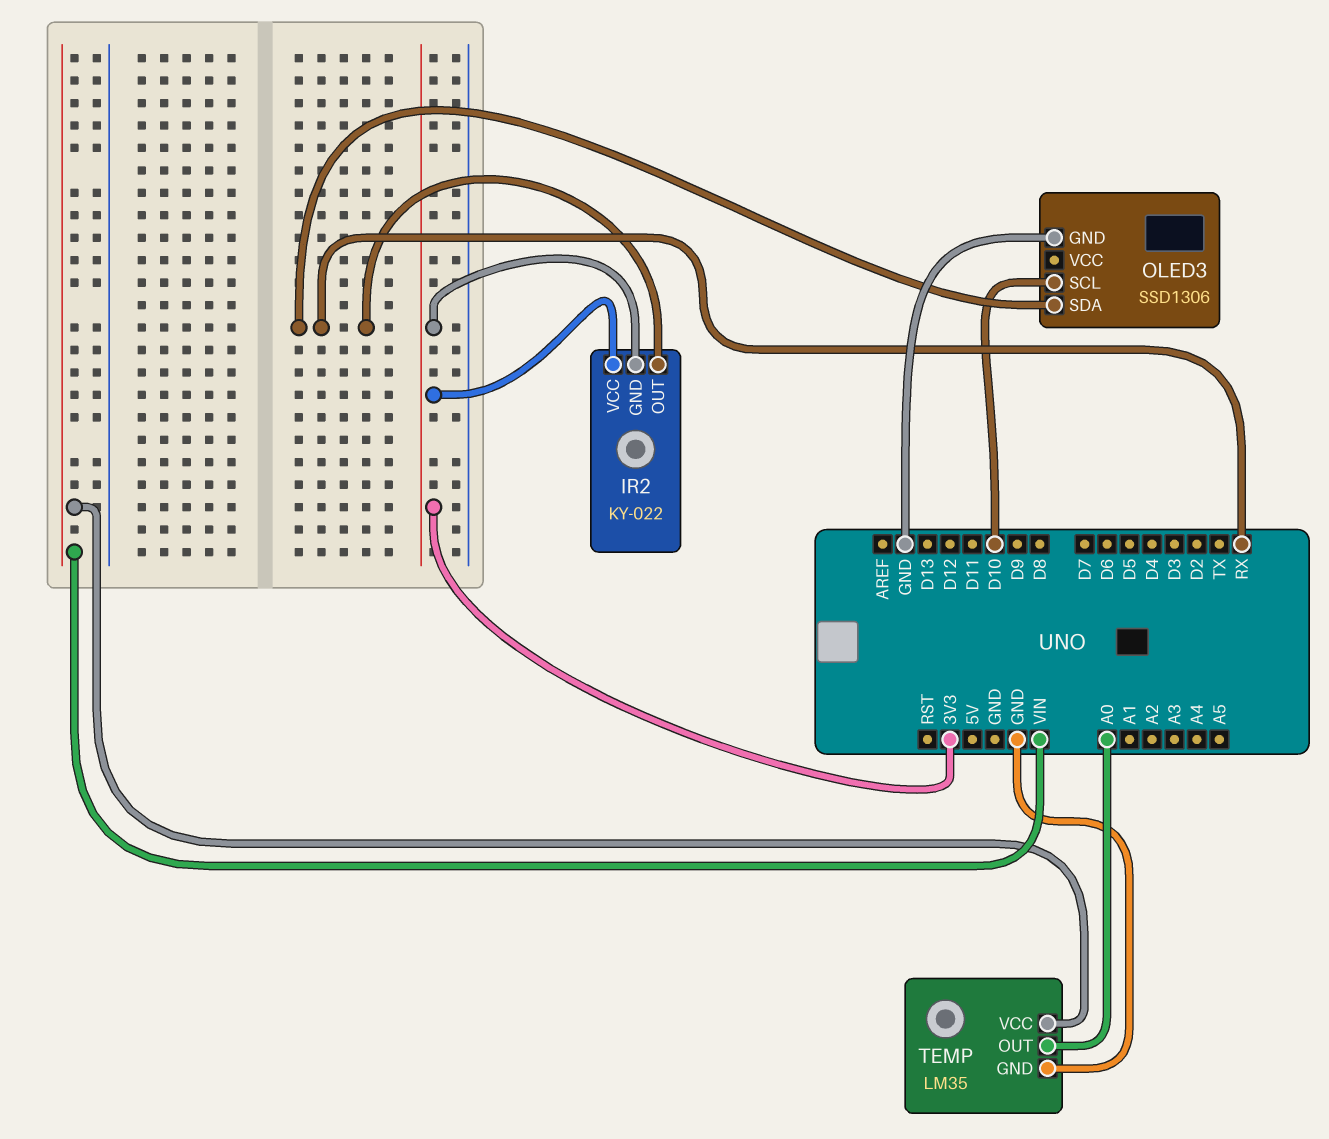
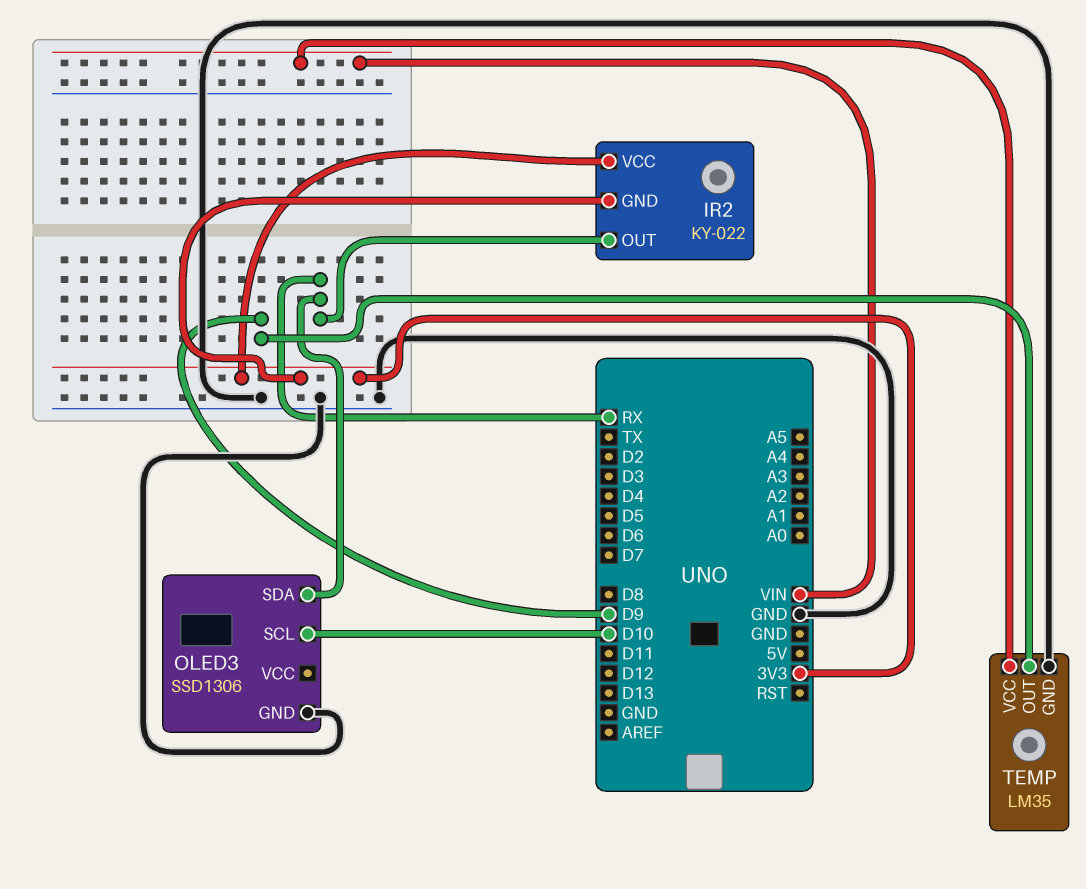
TEMP pin OUT: A0 -> D9

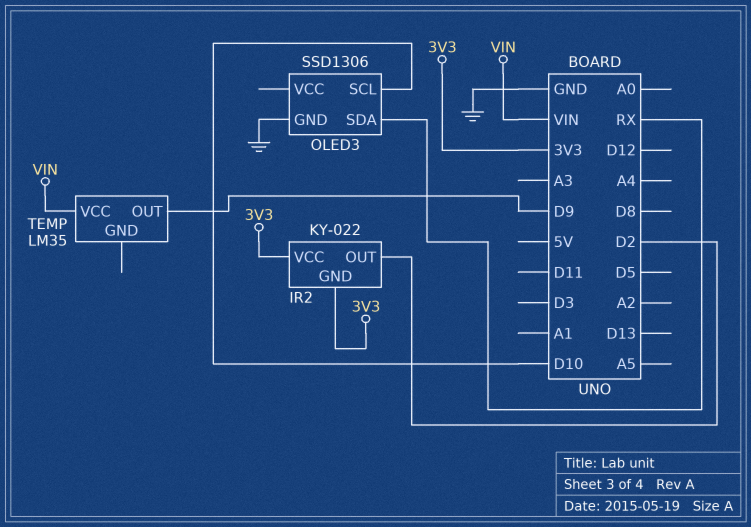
IR2 pin OUT: RX -> D2
TEMP pin GND: GND -> none

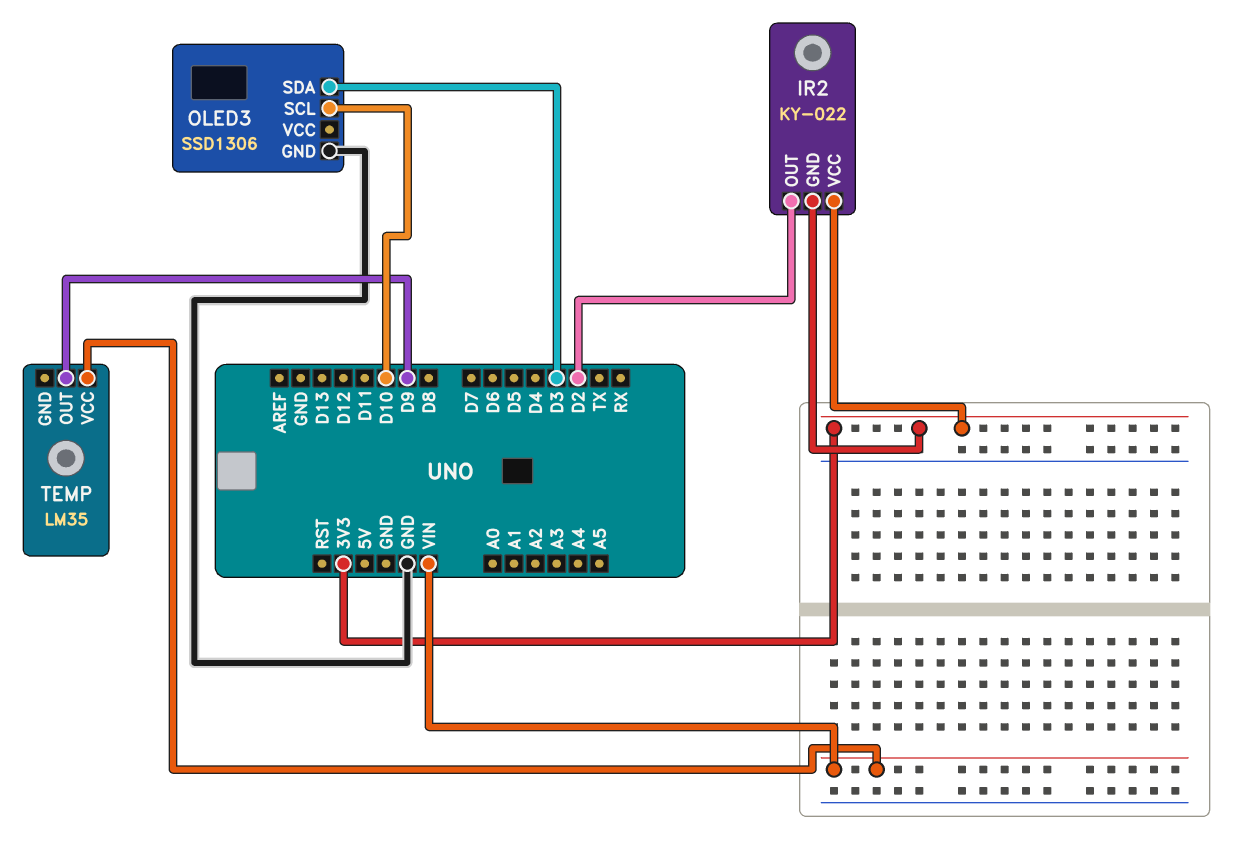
OLED3 pin SDA: RX -> D3

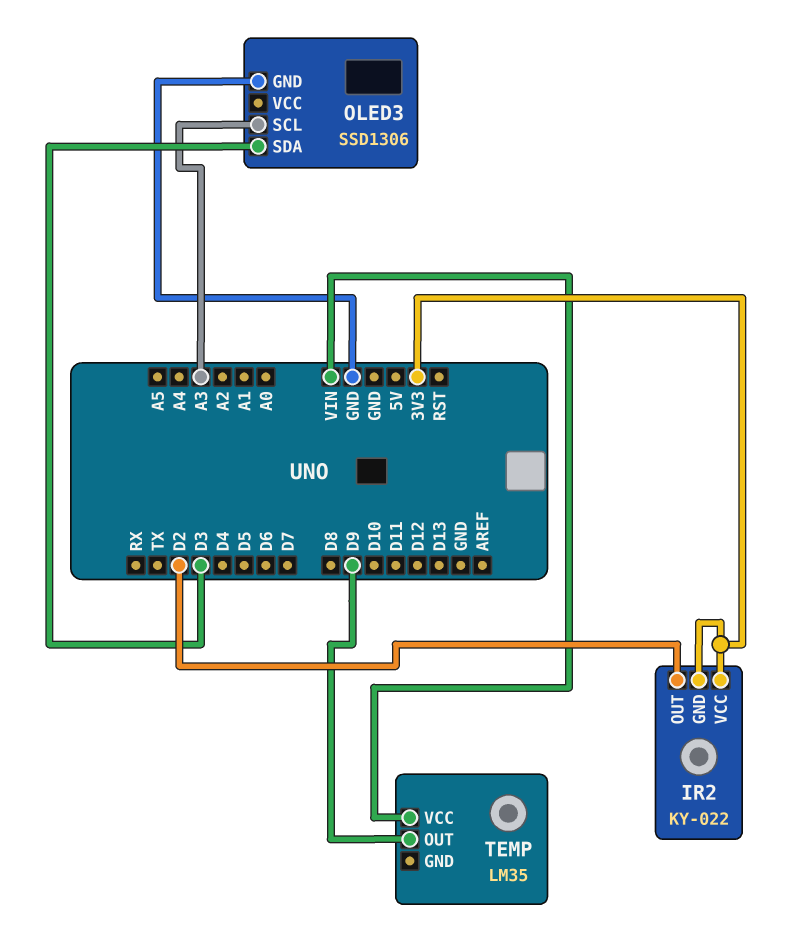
OLED3 pin SCL: D10 -> A3

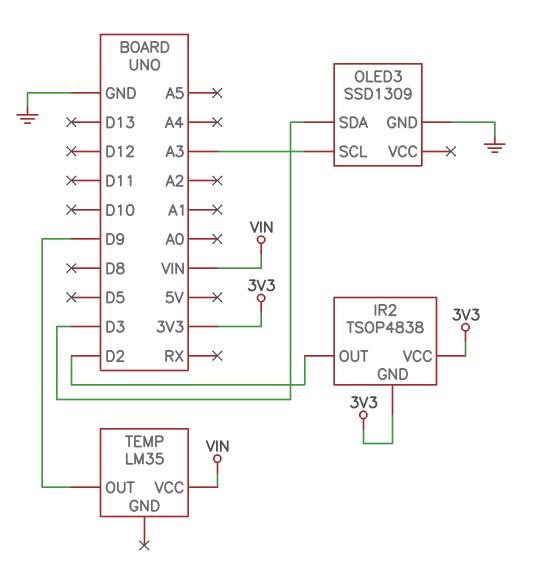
IR2: KY-022 -> TSOP4838
OLED3: SSD1306 -> SSD1309

